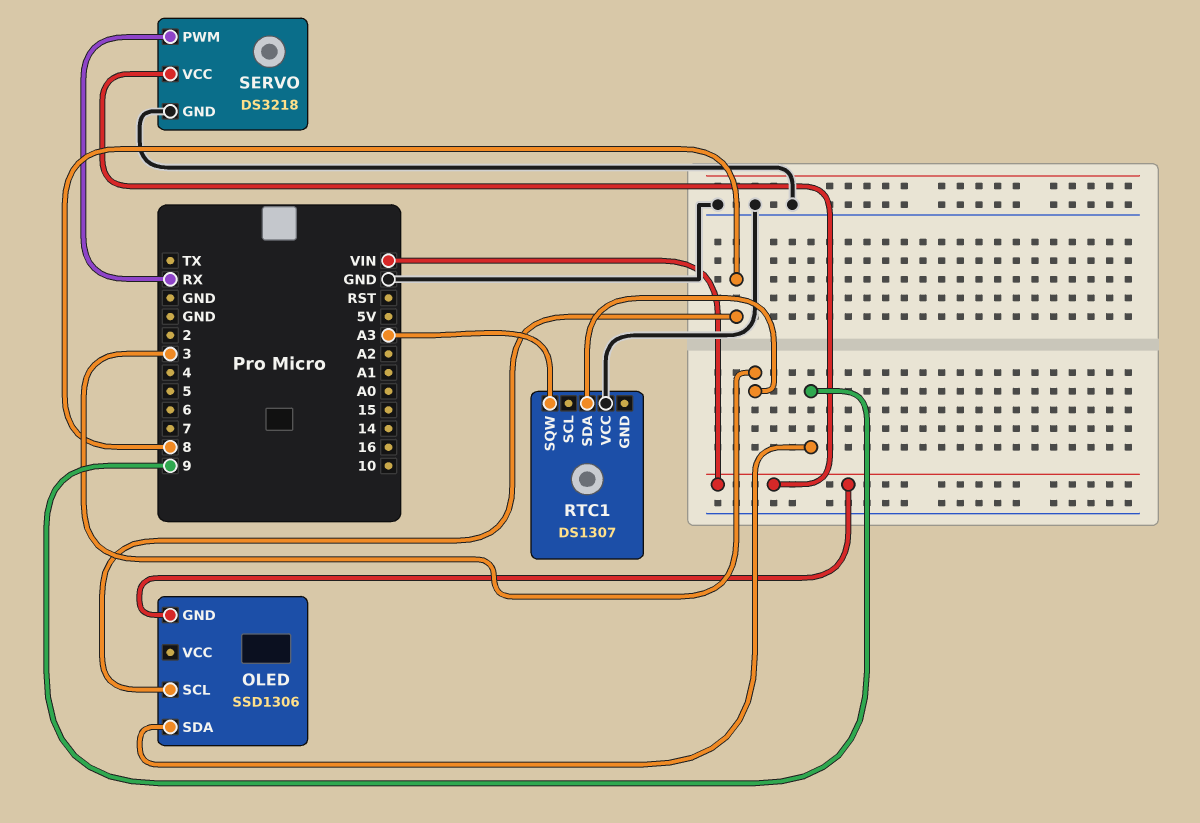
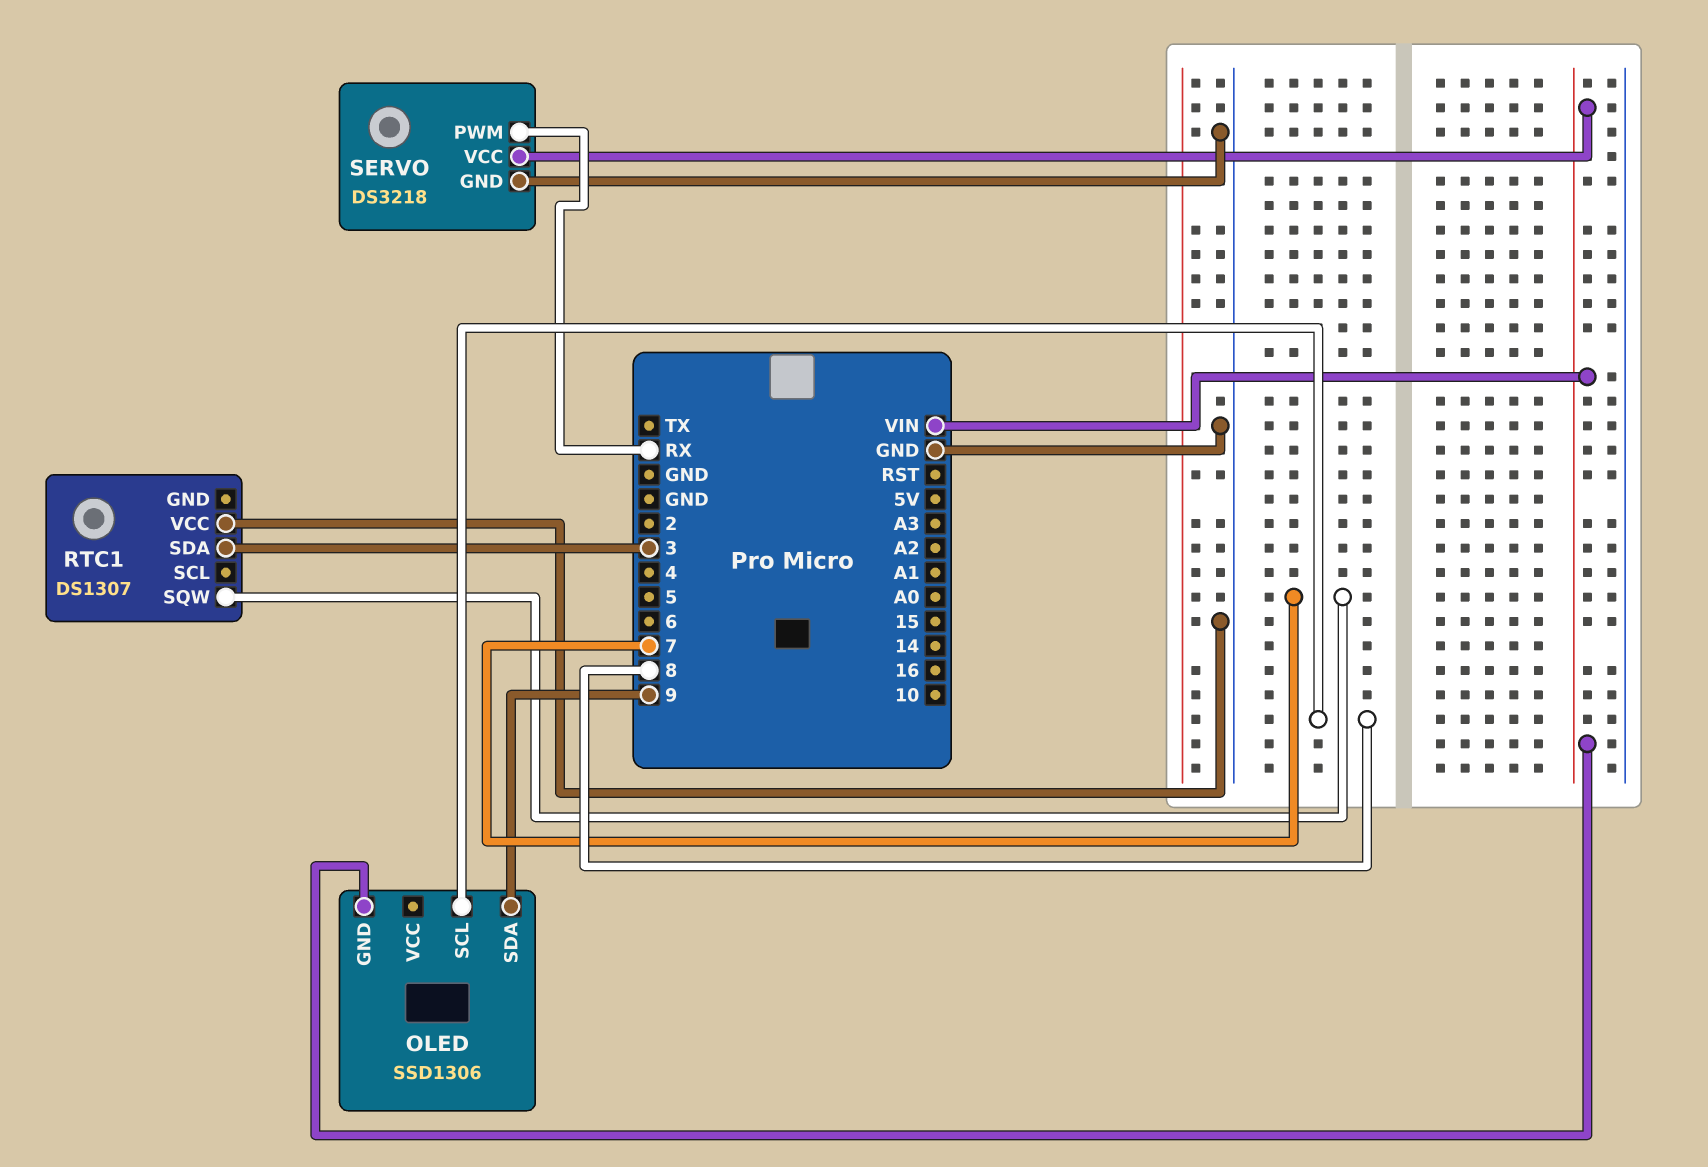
RTC1 pin SQW: A3 -> 7

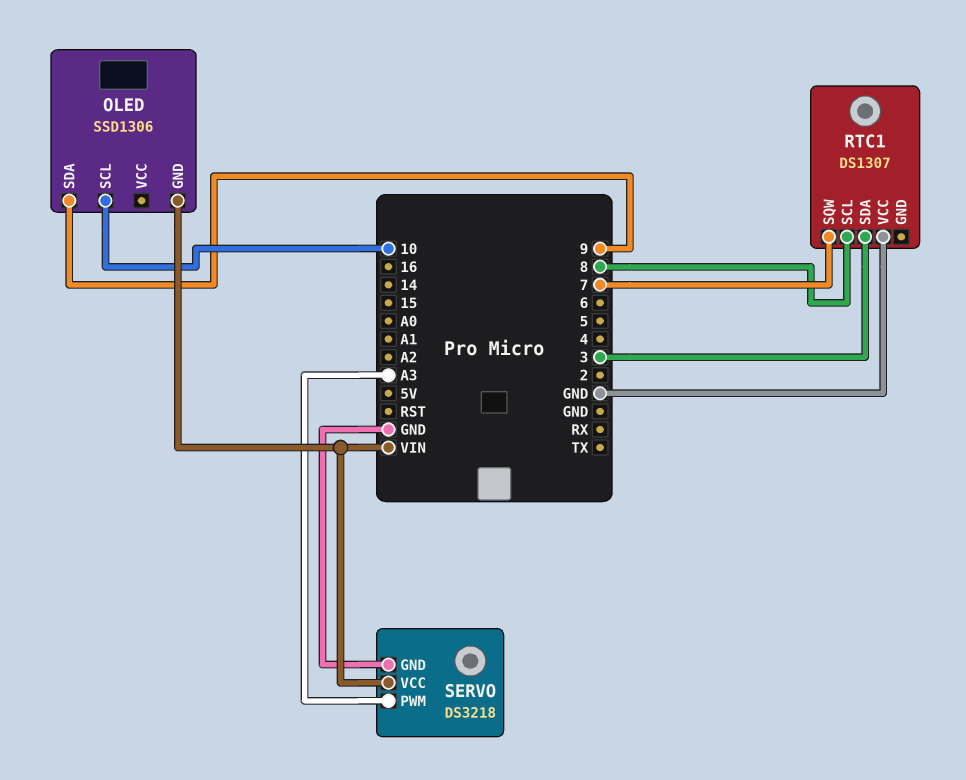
OLED pin SCL: 8 -> 10
RTC1 pin SCL: none -> 8
SERVO pin PWM: RX -> A3

